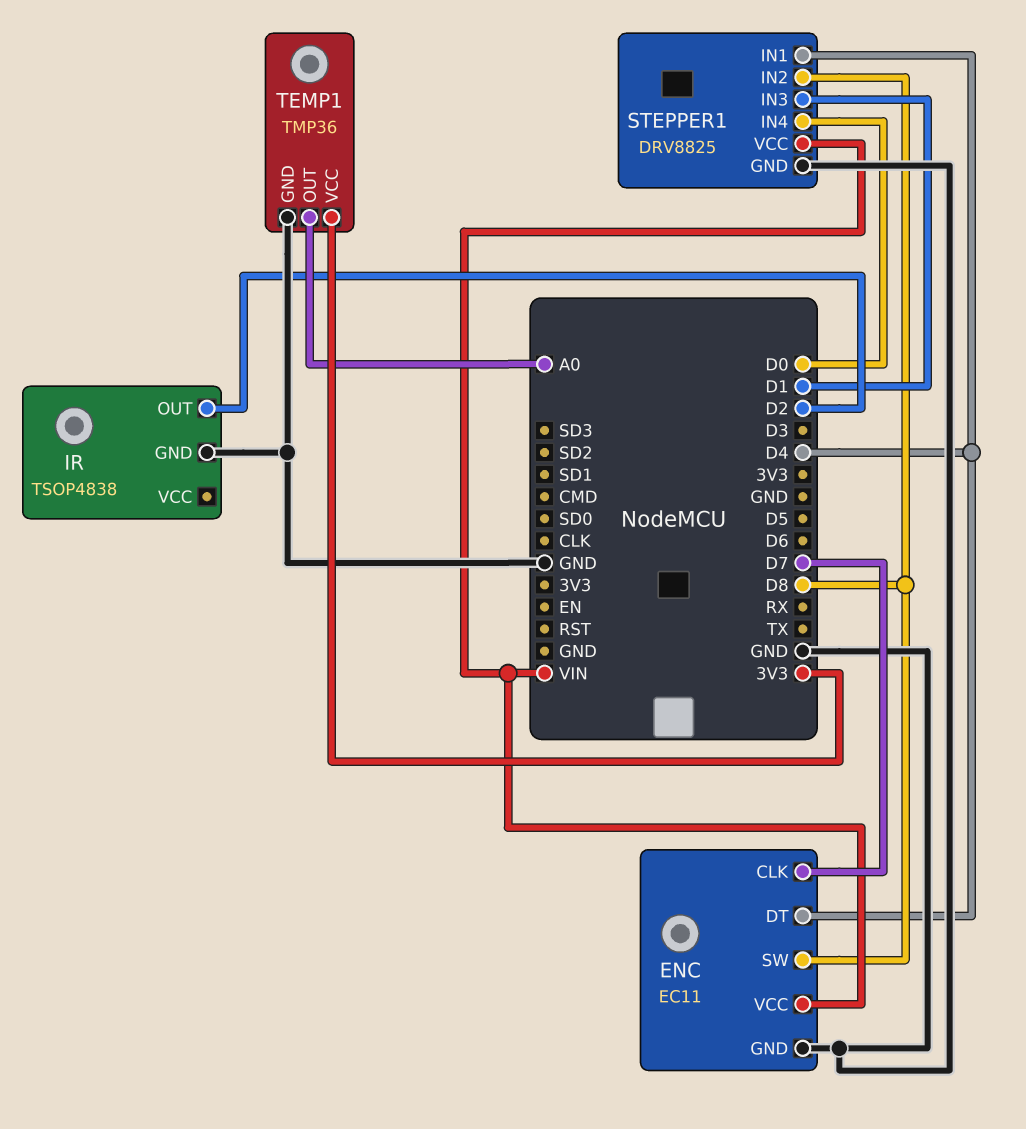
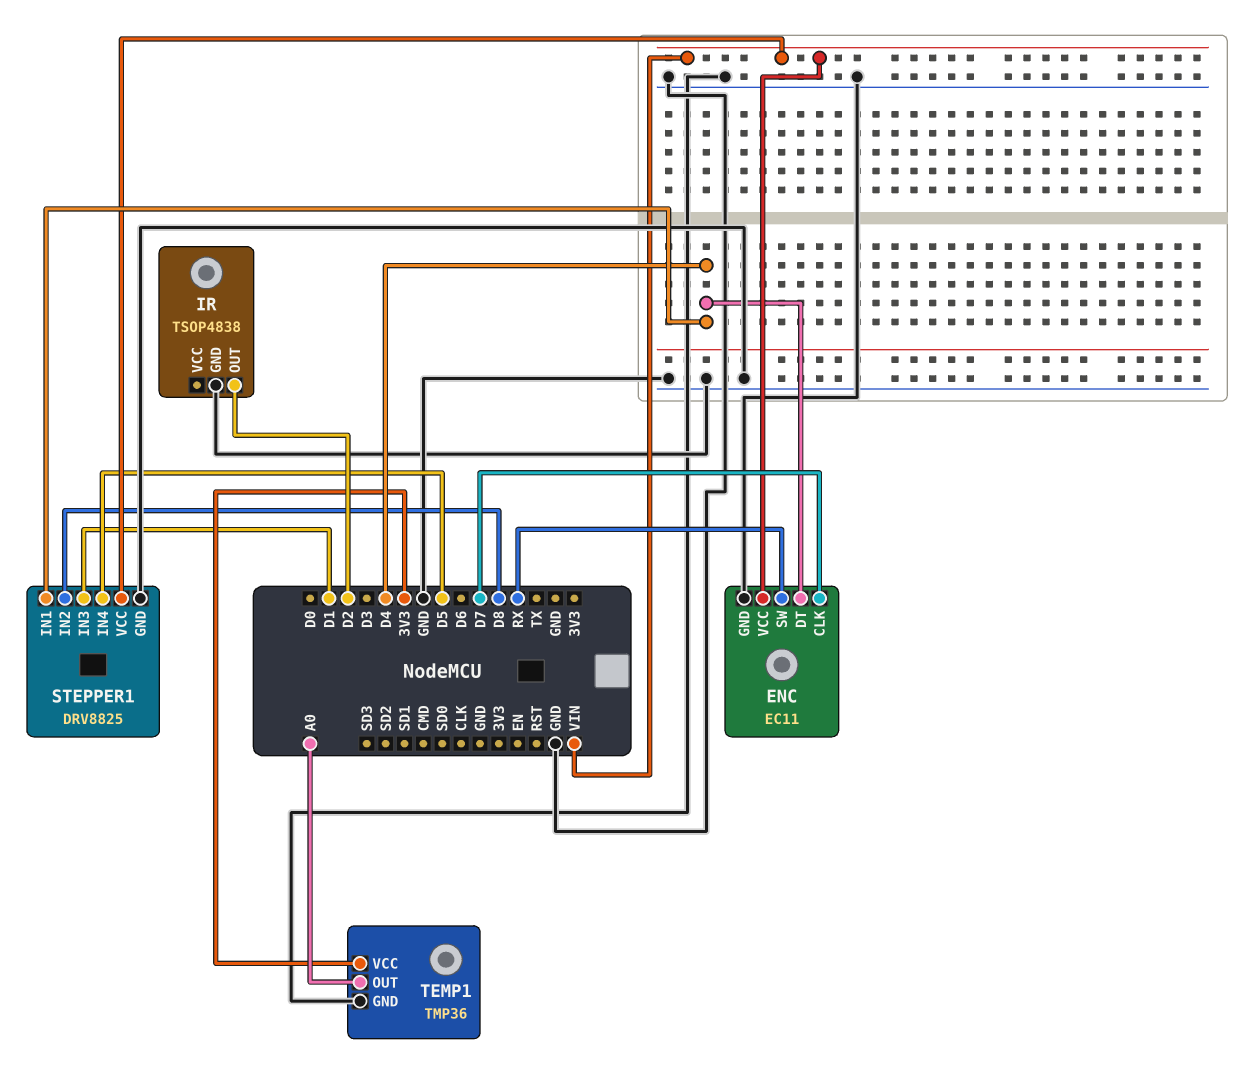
ENC pin SW: D8 -> RX
STEPPER1 pin IN4: D0 -> D5

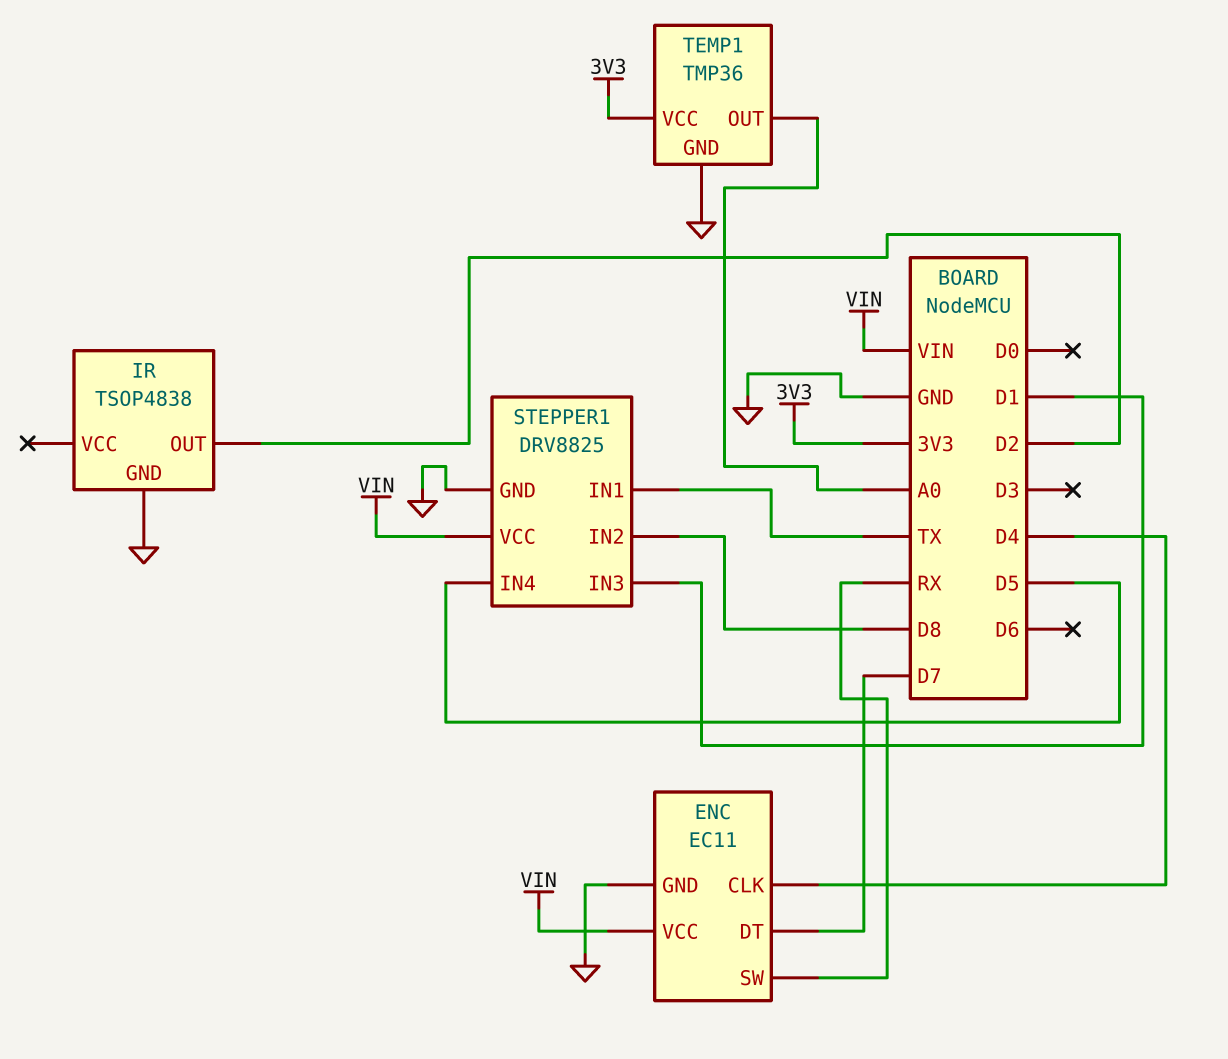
ENC pin CLK: D7 -> D4
ENC pin DT: D4 -> D7
STEPPER1 pin IN1: D4 -> TX

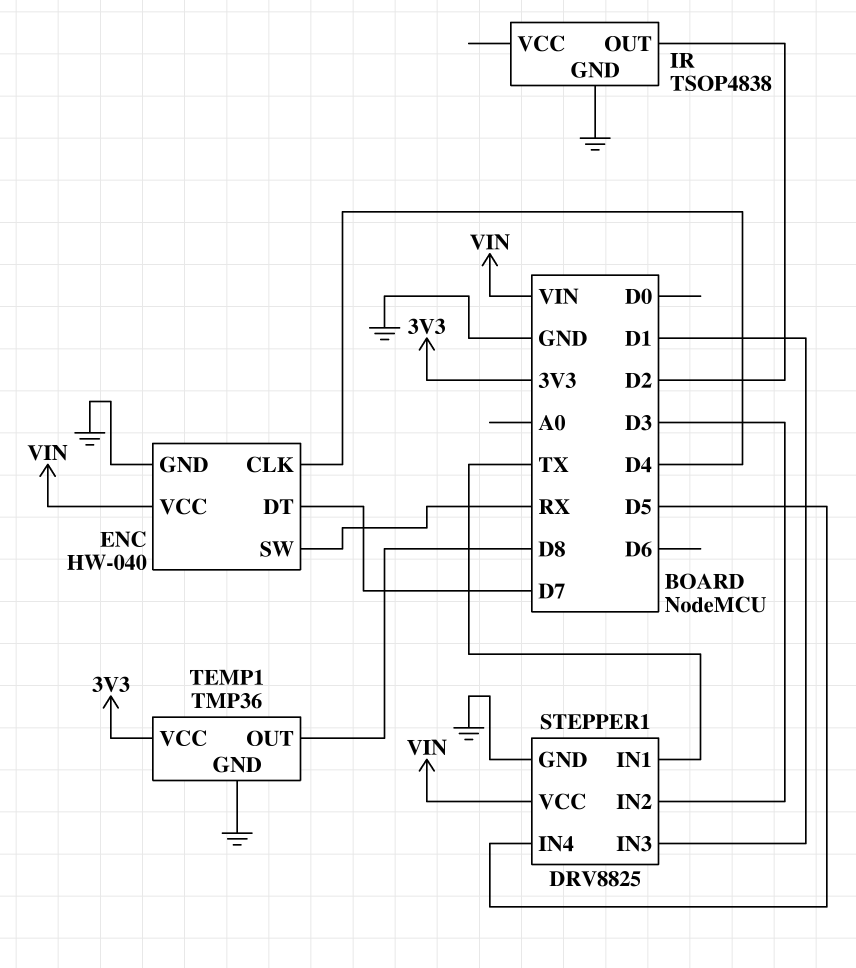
ENC: EC11 -> HW-040
STEPPER1 pin IN2: D8 -> D3
TEMP1 pin OUT: A0 -> D8

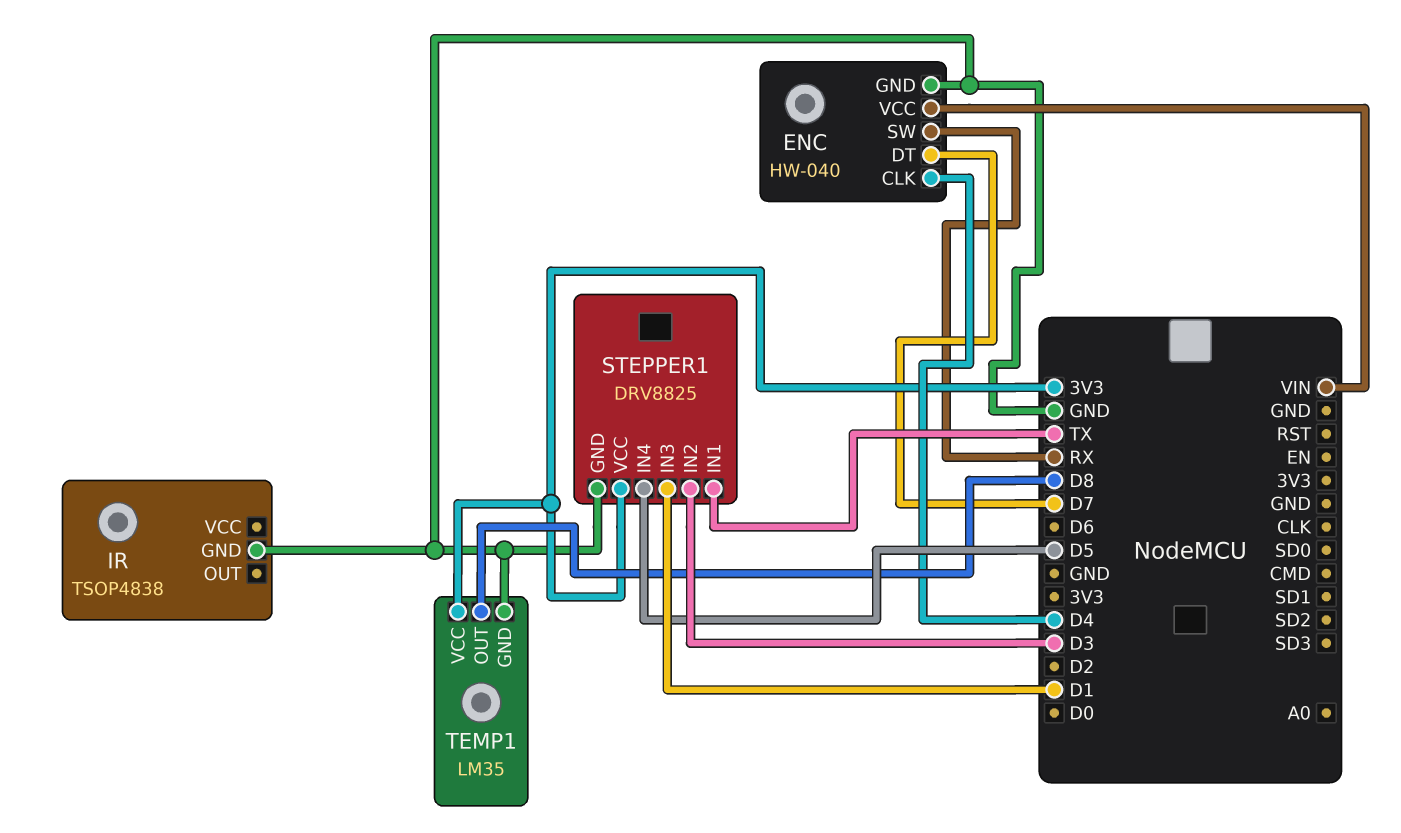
IR pin OUT: D2 -> none
STEPPER1 pin VCC: VIN -> 3V3
TEMP1: TMP36 -> LM35

